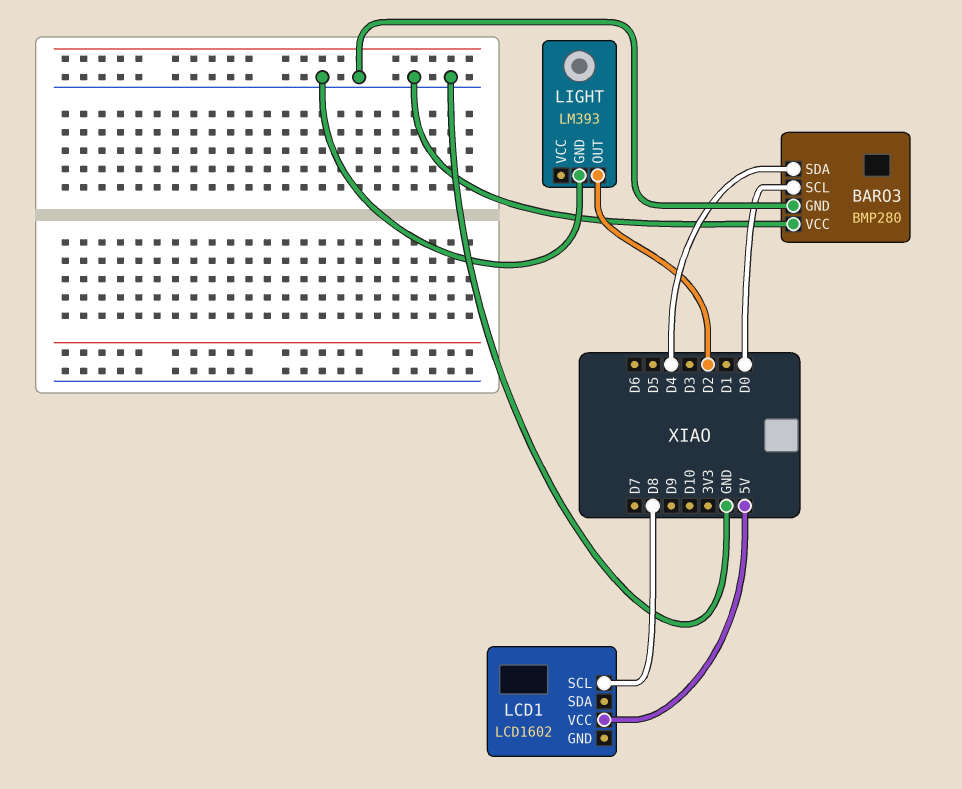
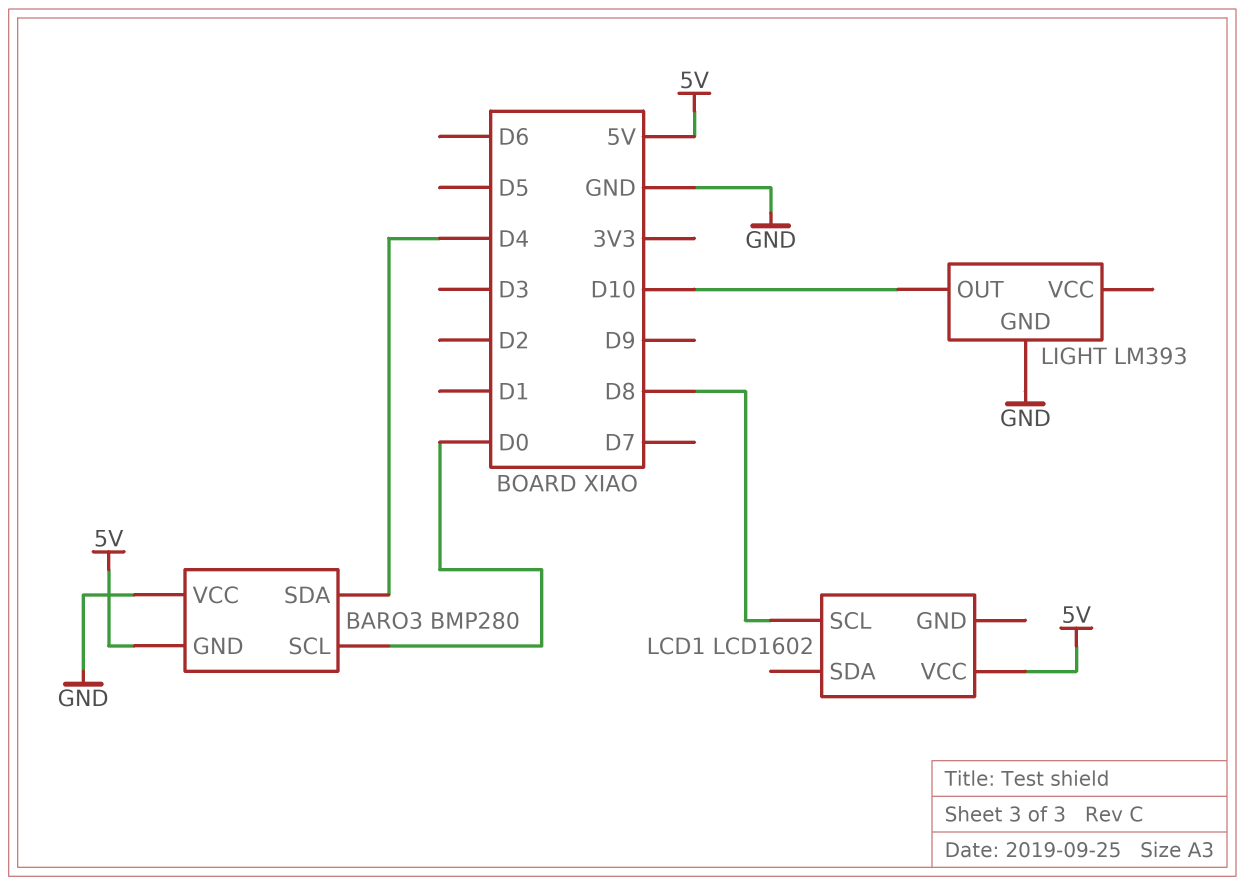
BARO3 pin GND: GND -> 5V
LIGHT pin OUT: D2 -> D10

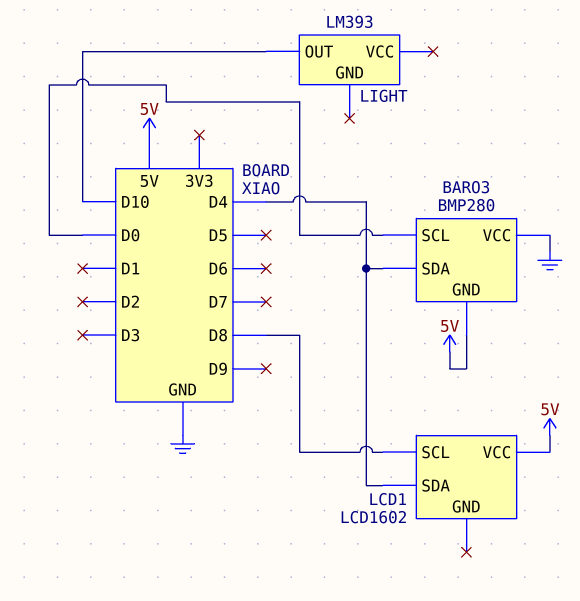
LCD1 pin SDA: none -> D4
LIGHT pin GND: GND -> none

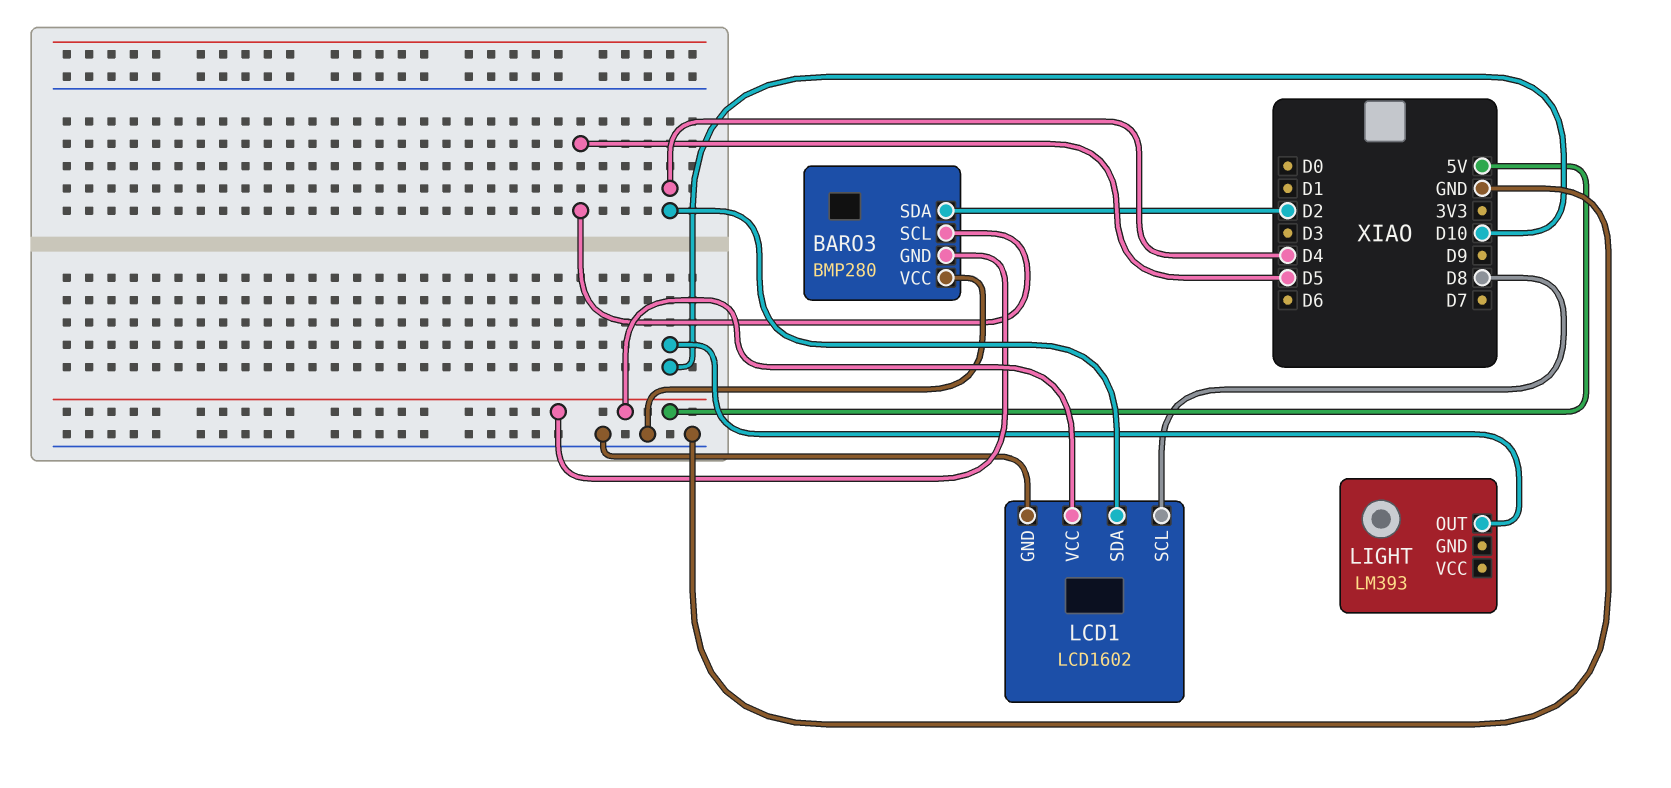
BARO3 pin SCL: D0 -> D5
BARO3 pin SDA: D4 -> D2
LCD1 pin GND: none -> GND

